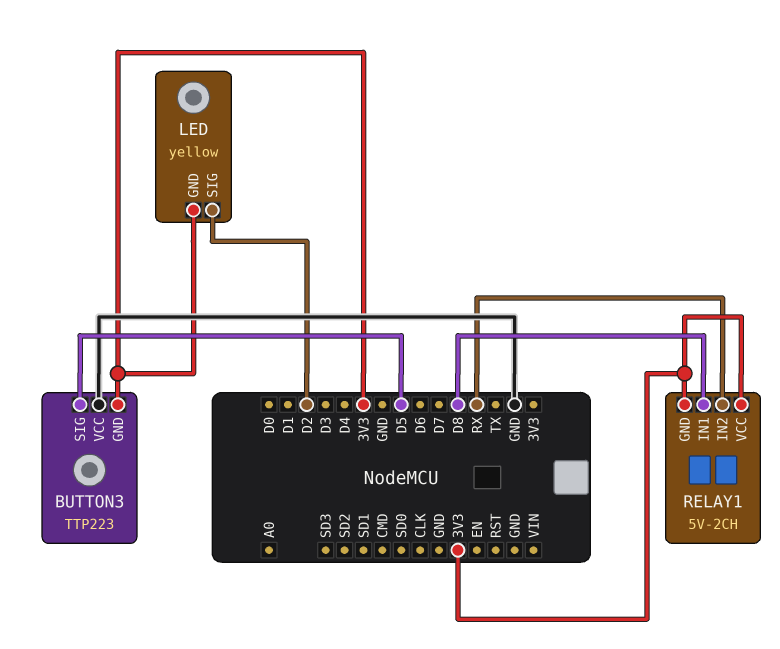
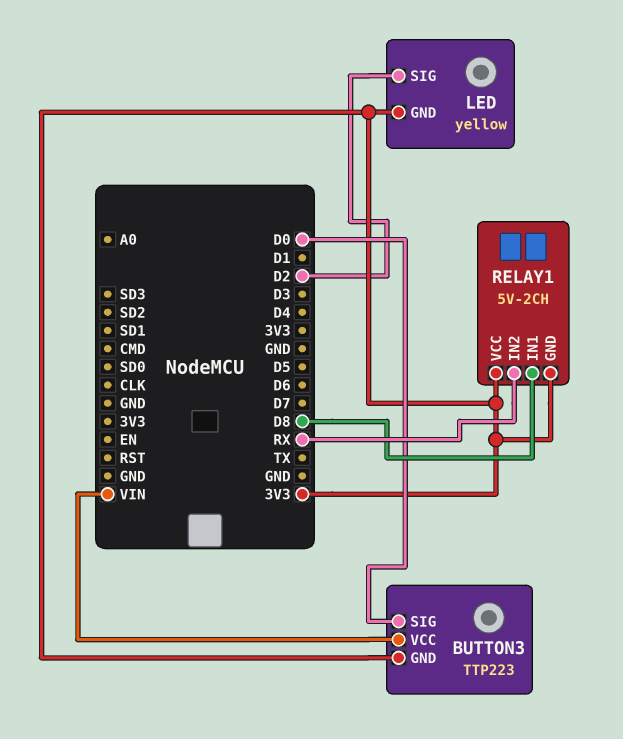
BUTTON3 pin SIG: D5 -> D0
BUTTON3 pin VCC: GND -> VIN

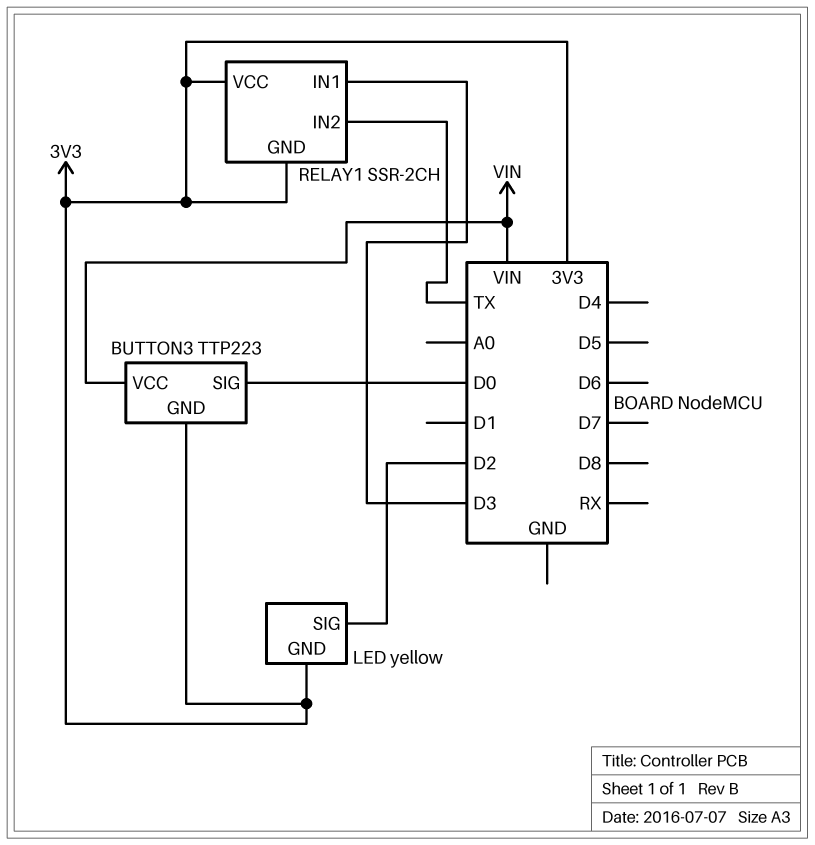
RELAY1: 5V-2CH -> SSR-2CH
RELAY1 pin IN1: D8 -> D3
RELAY1 pin IN2: RX -> TX

